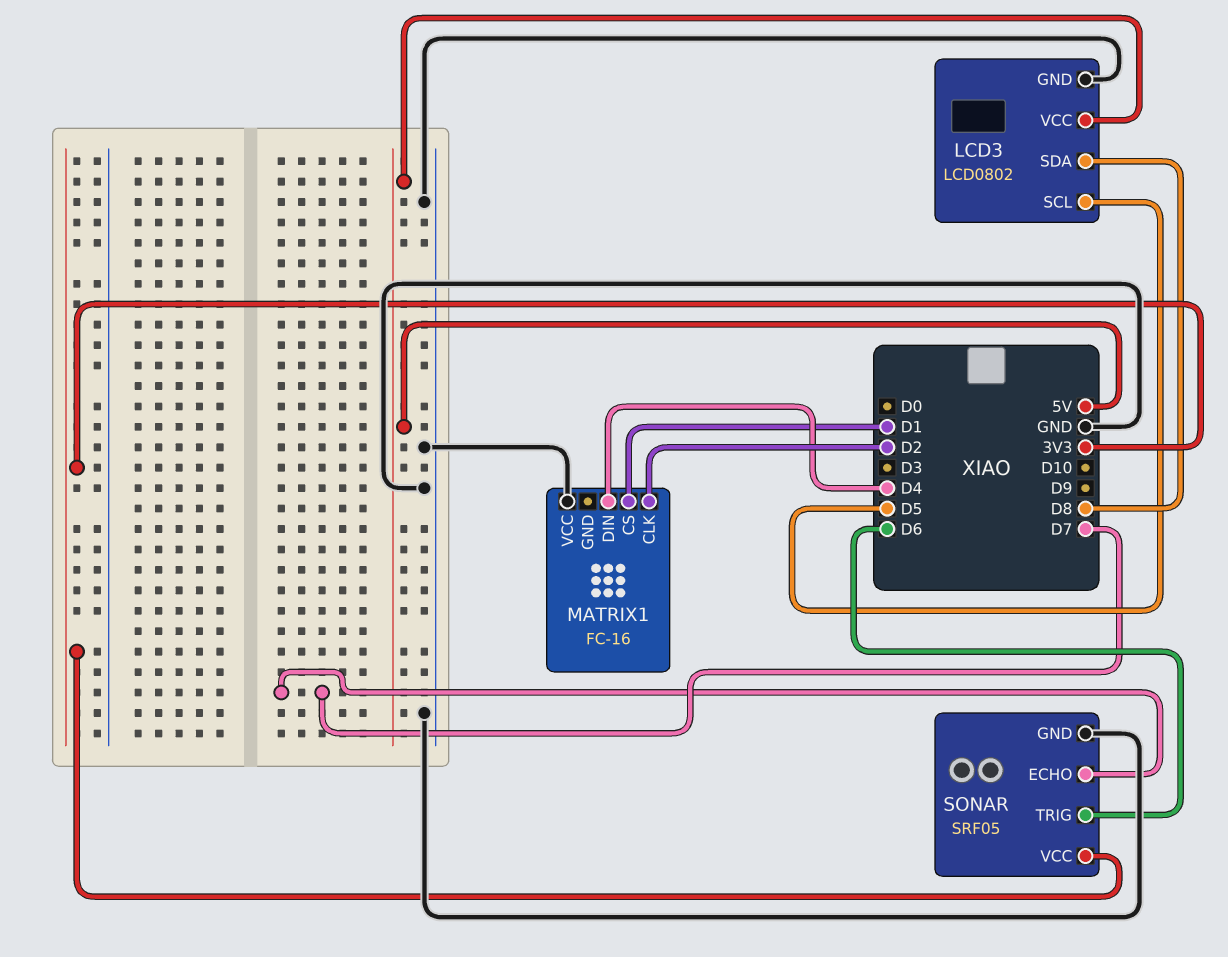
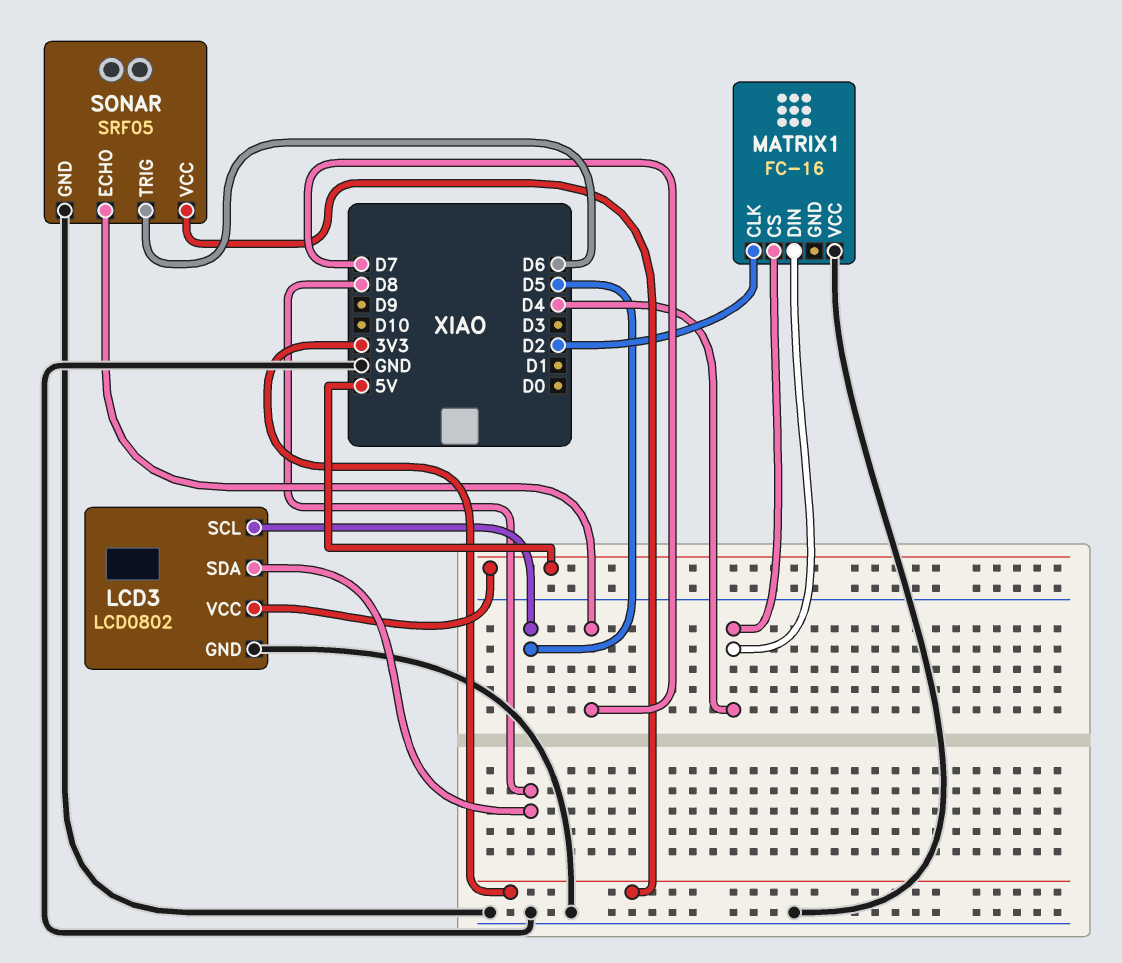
MATRIX1 pin CS: D1 -> D4

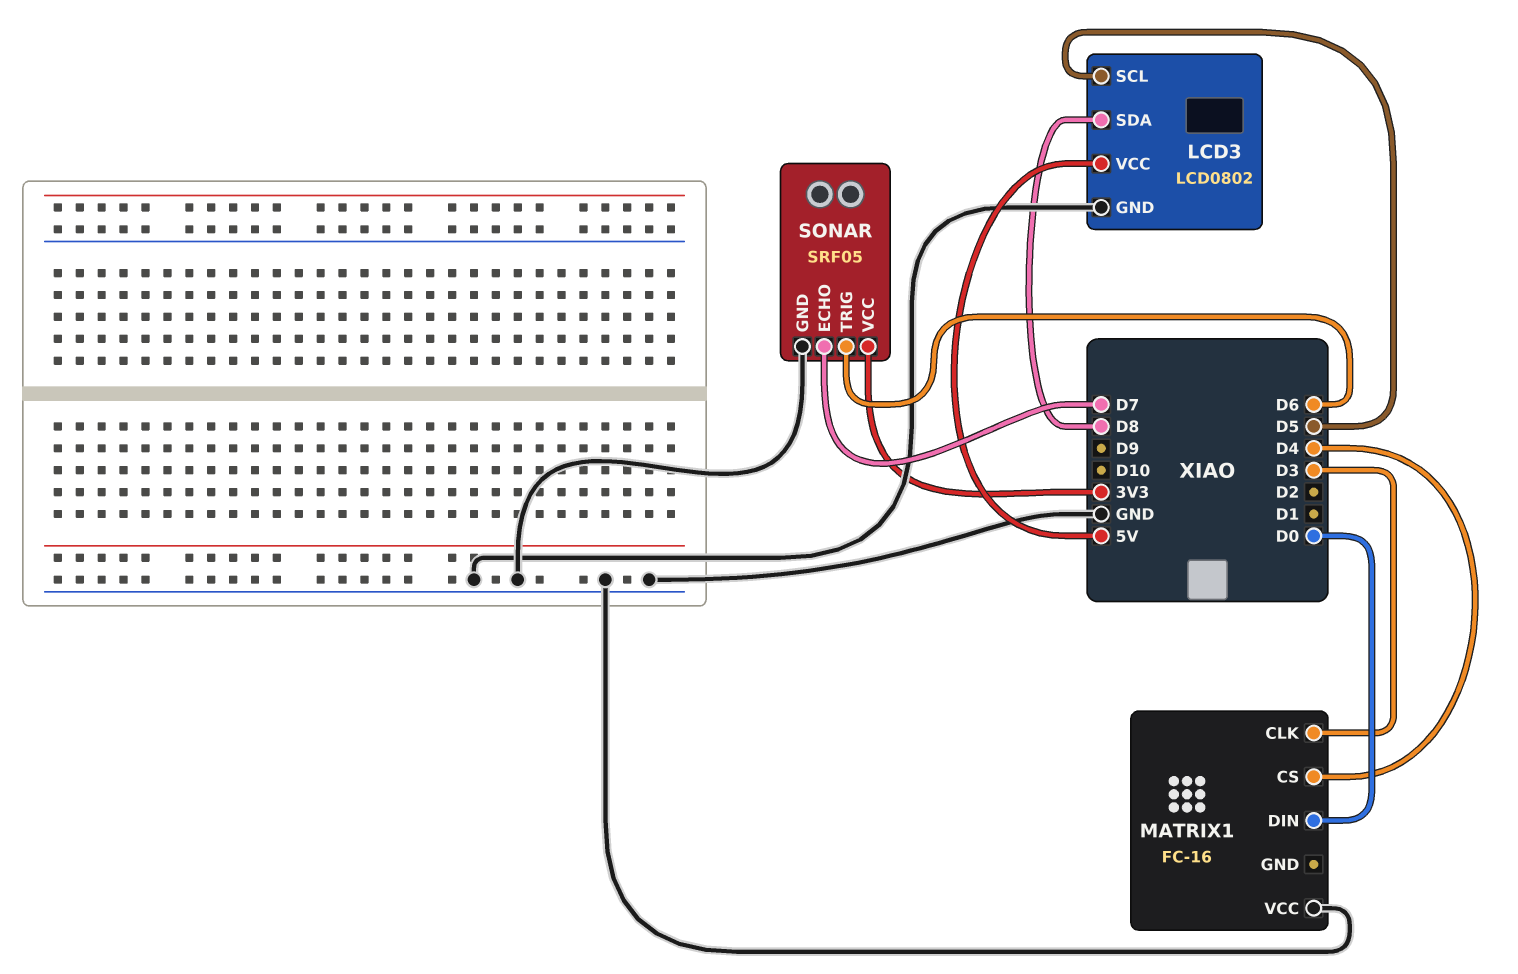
MATRIX1 pin CLK: D2 -> D3
MATRIX1 pin DIN: D4 -> D0

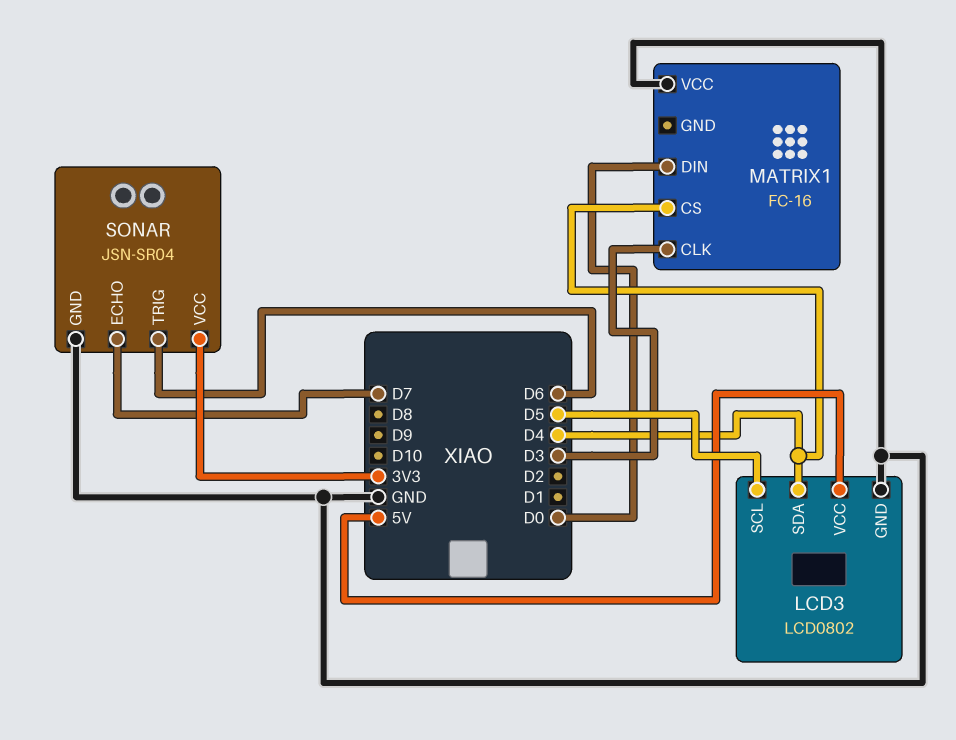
LCD3 pin SDA: D8 -> D4
SONAR: SRF05 -> JSN-SR04

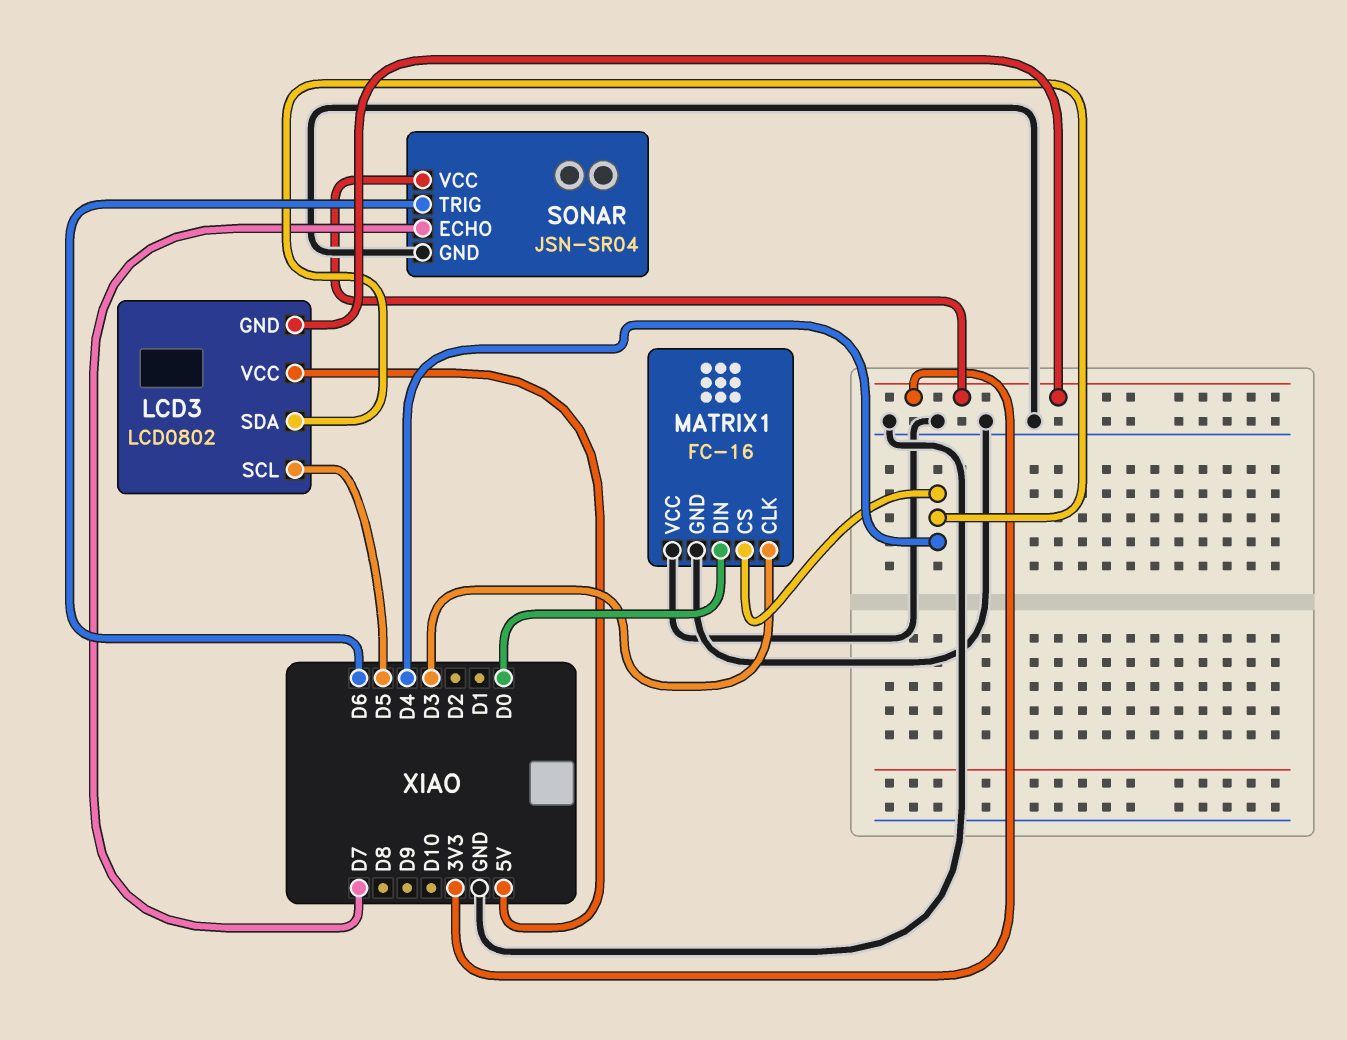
LCD3 pin GND: GND -> 3V3
MATRIX1 pin GND: none -> GND

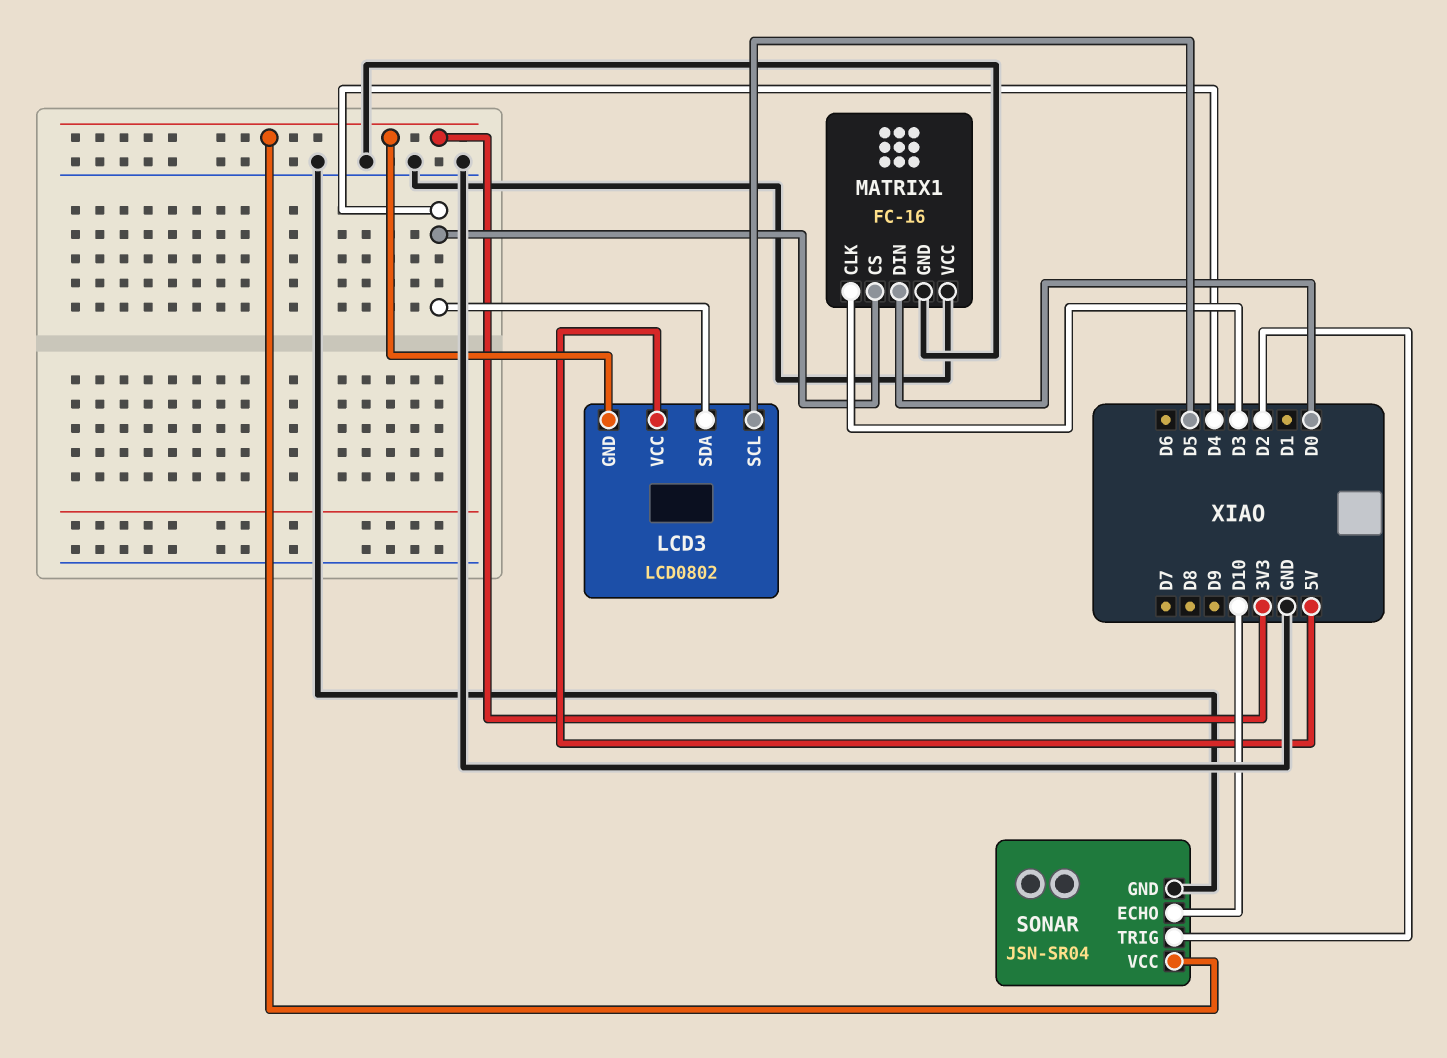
SONAR pin ECHO: D7 -> D10
SONAR pin TRIG: D6 -> D2

